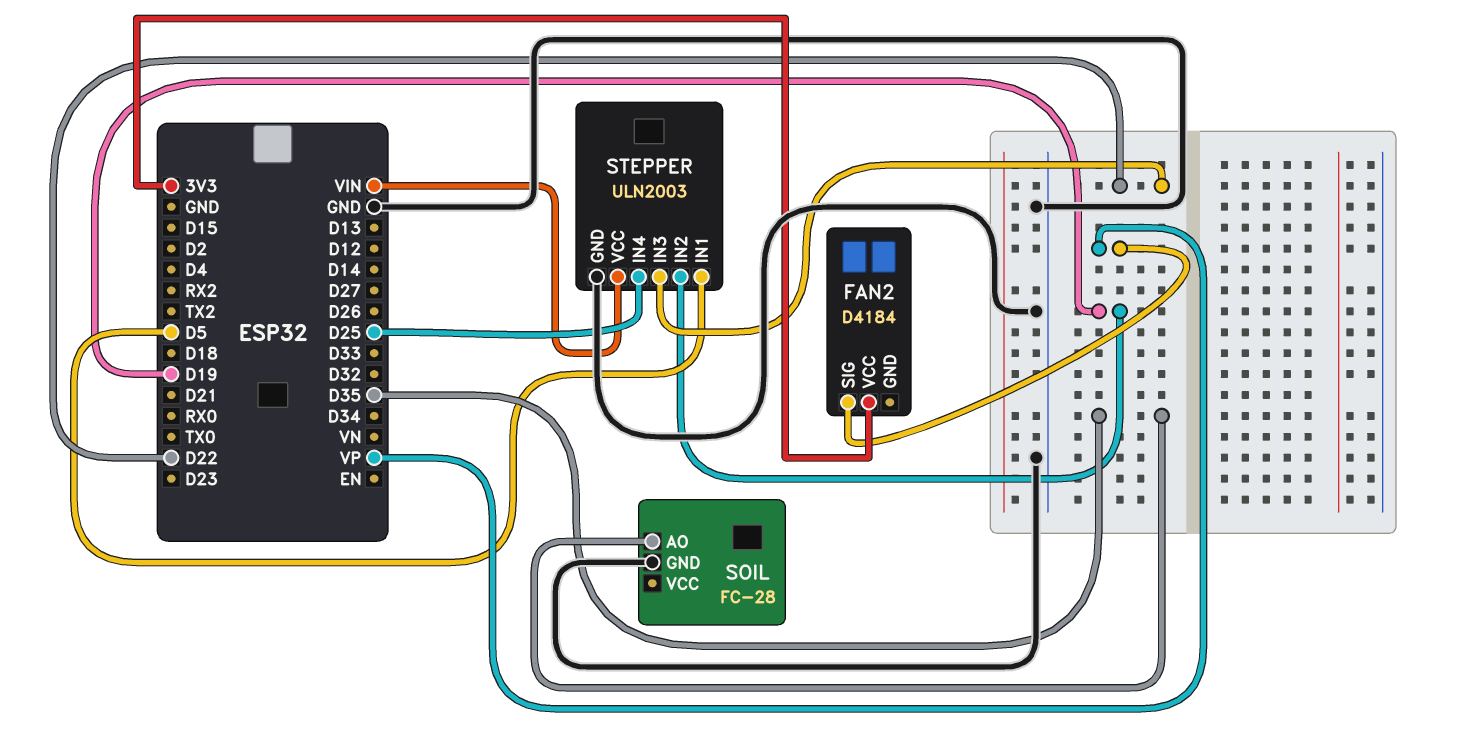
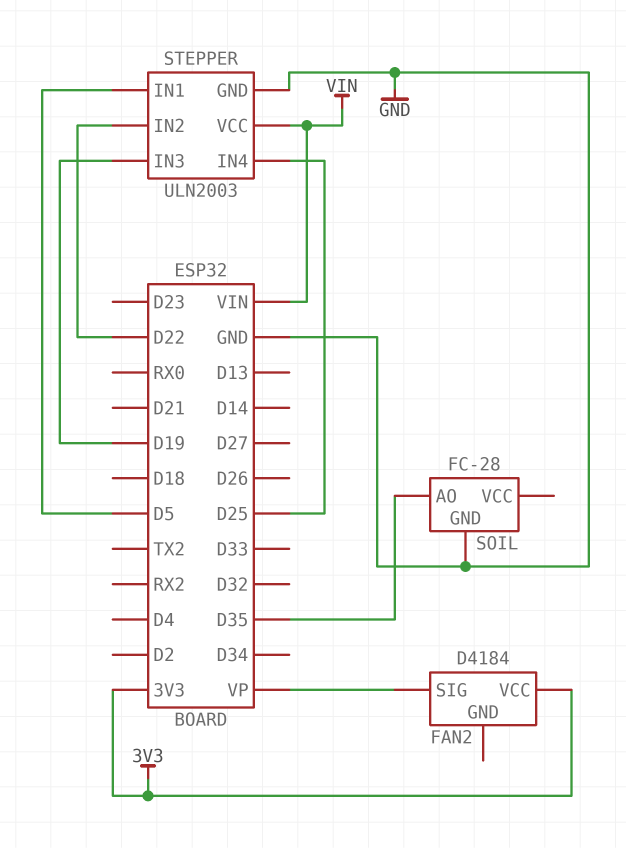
STEPPER pin IN2: D19 -> D22
STEPPER pin IN3: D22 -> D19

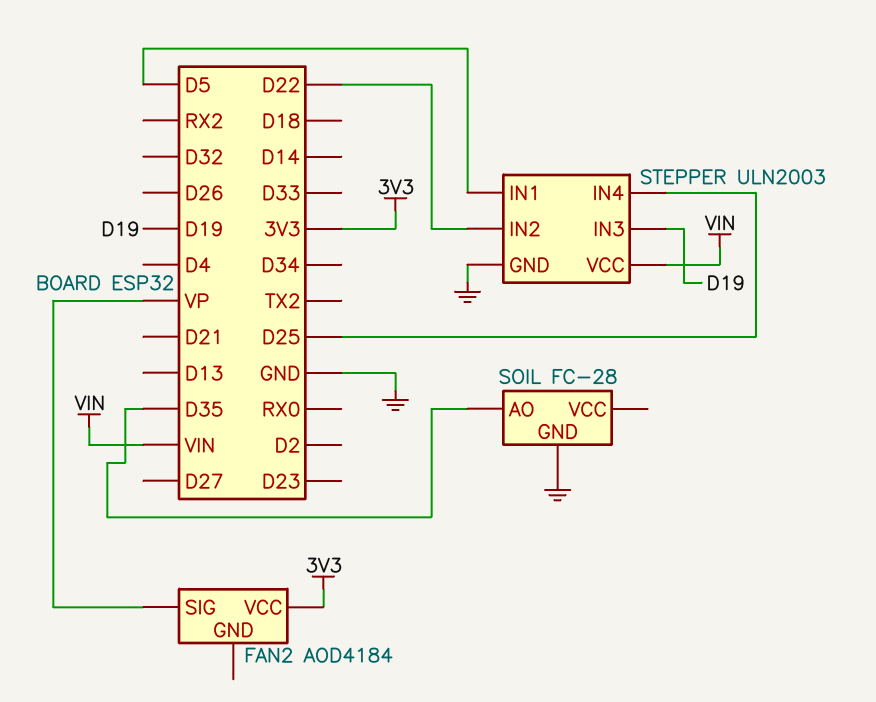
FAN2: D4184 -> AOD4184

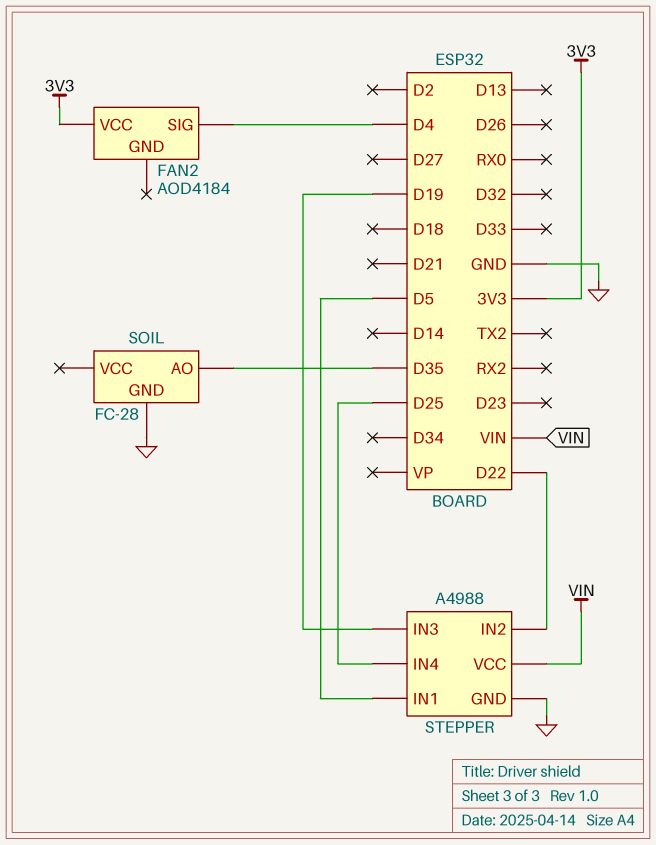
FAN2 pin SIG: VP -> D4
STEPPER: ULN2003 -> A4988

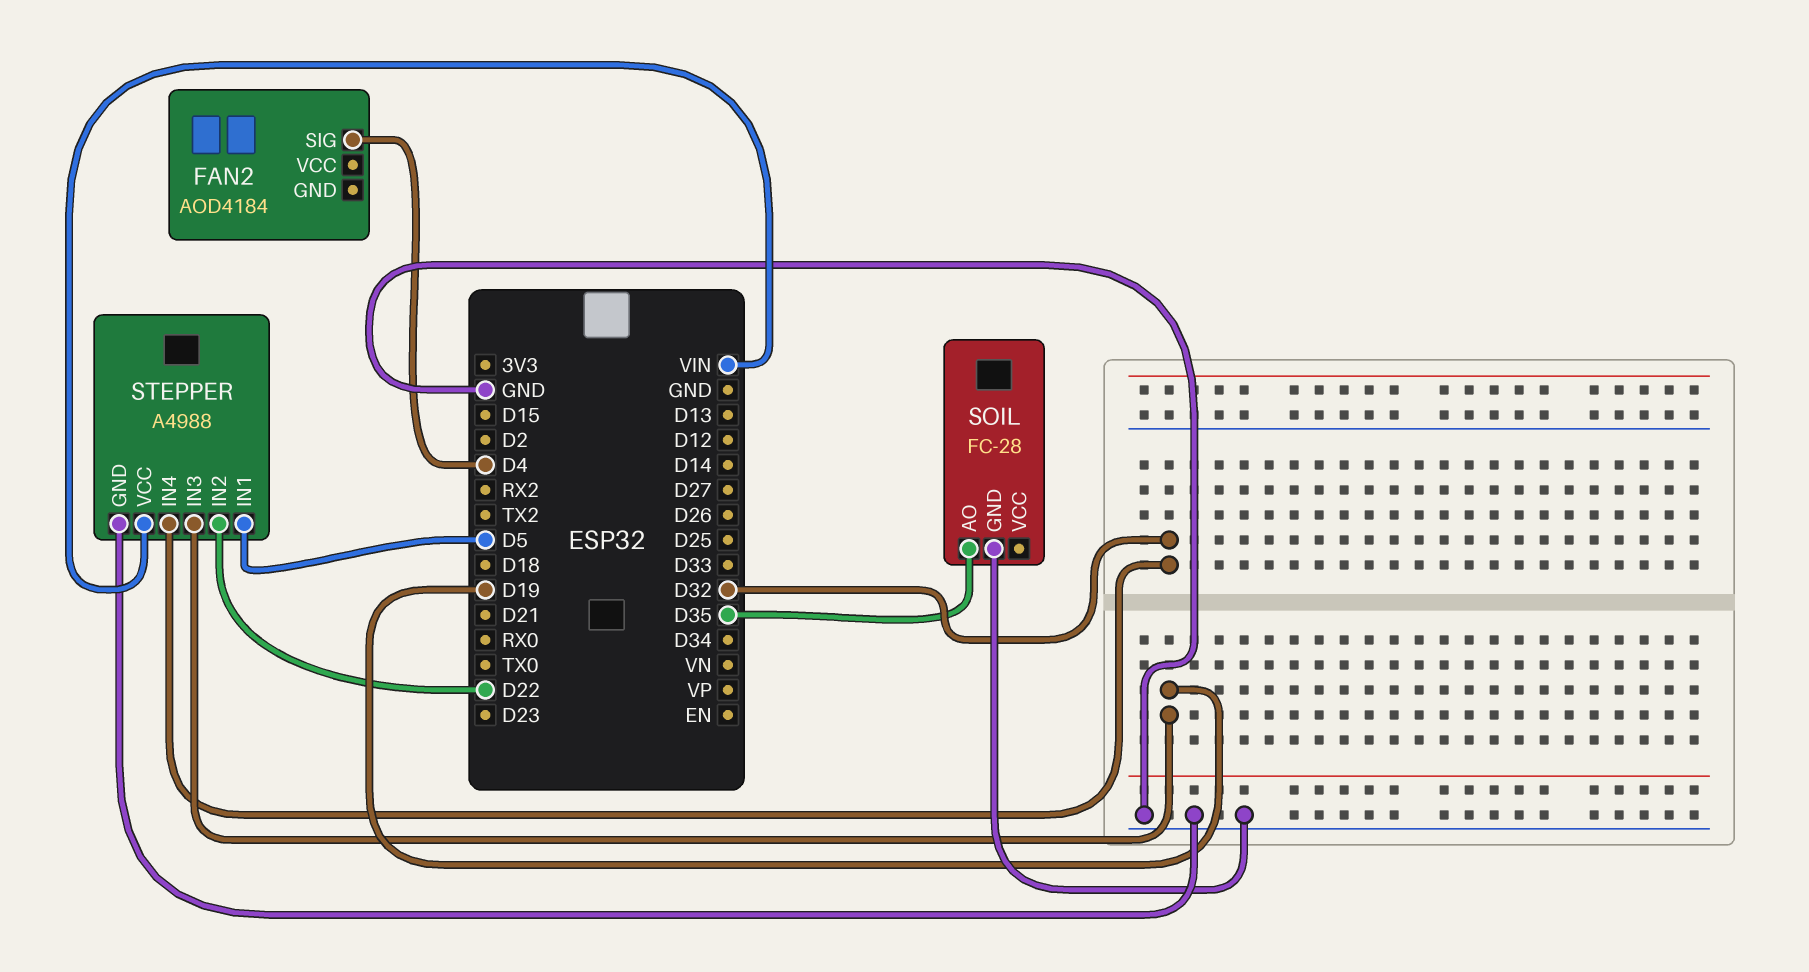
FAN2 pin VCC: 3V3 -> none
STEPPER pin IN4: D25 -> D32

